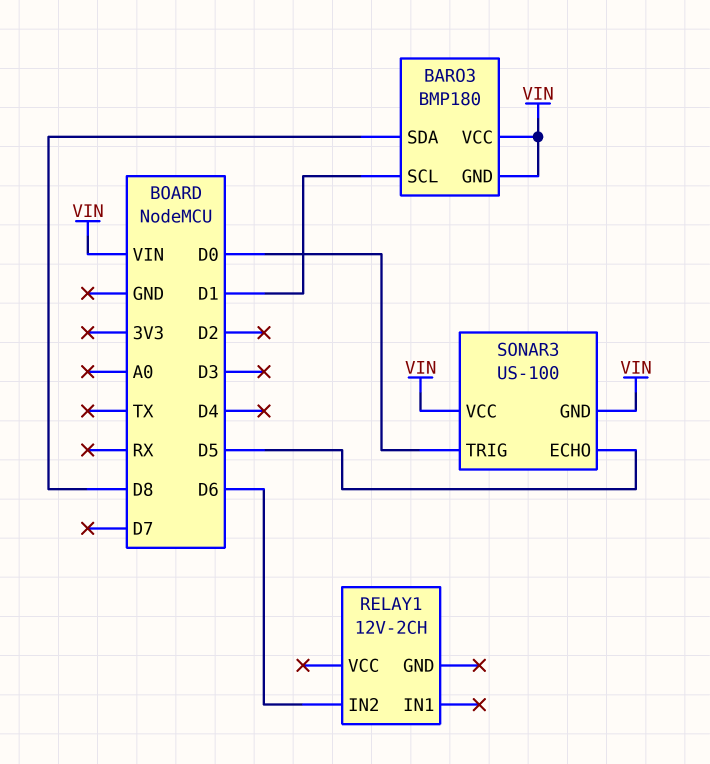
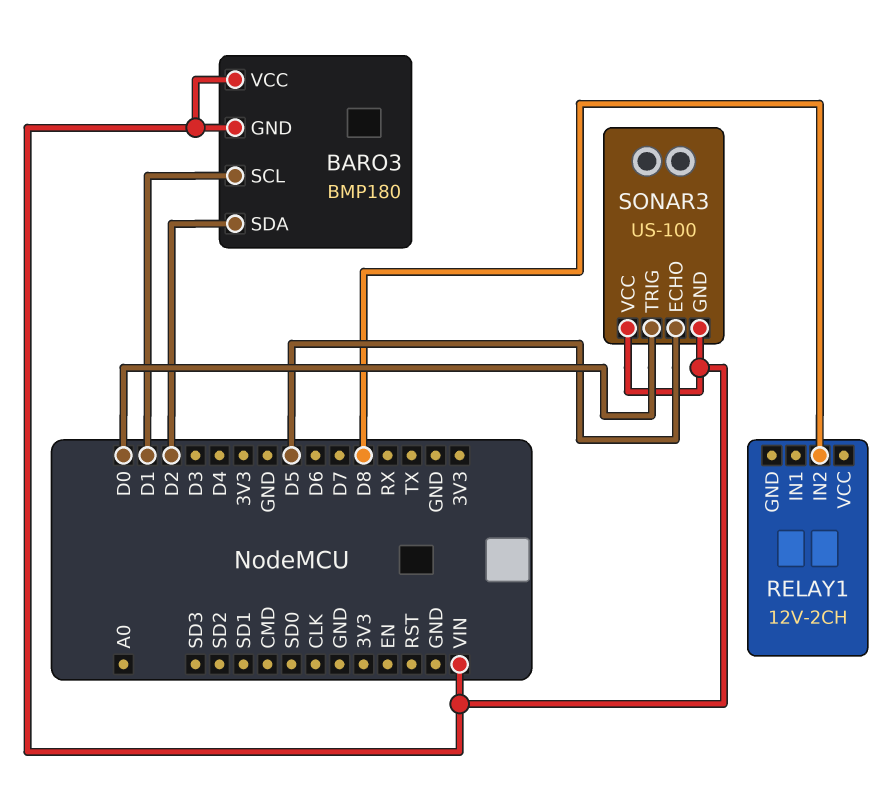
BARO3 pin SDA: D8 -> D2
RELAY1 pin IN2: D6 -> D8

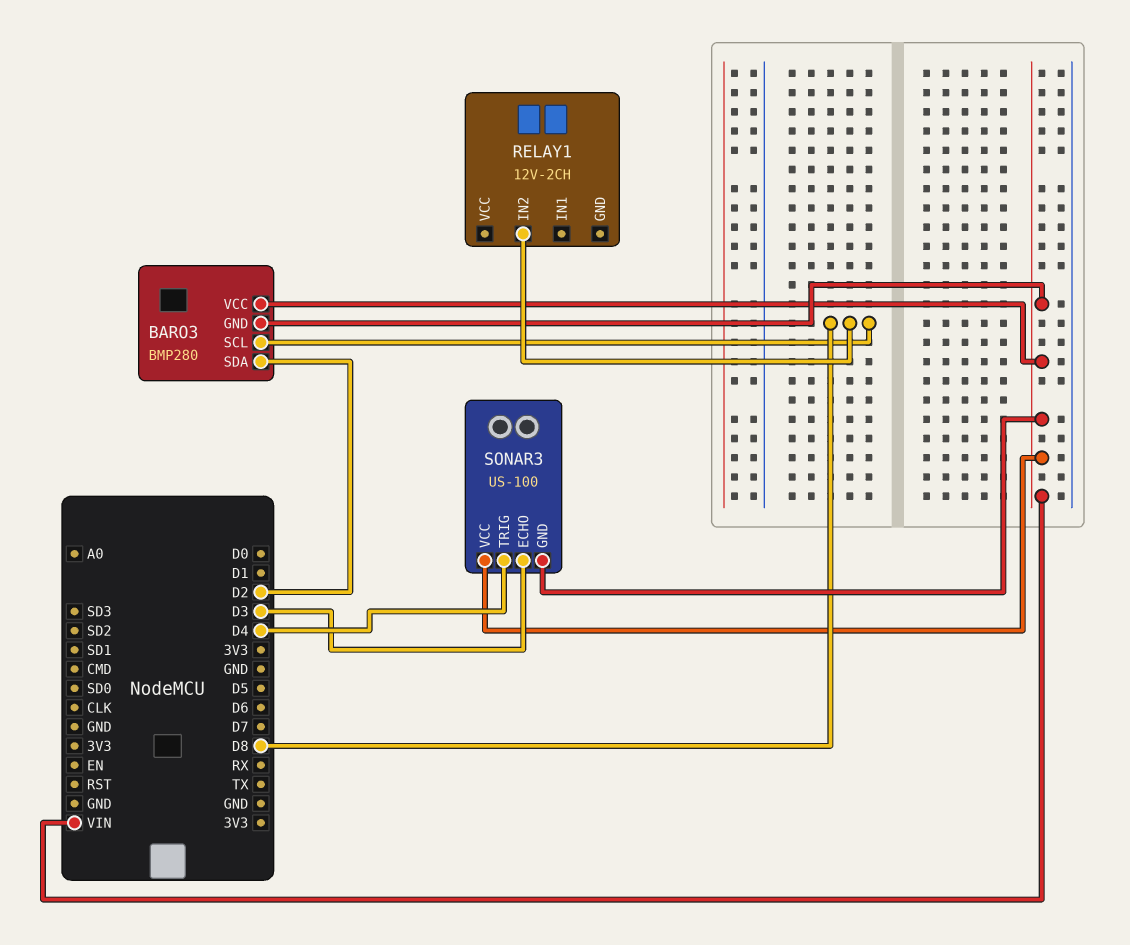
BARO3: BMP180 -> BMP280
BARO3 pin SCL: D1 -> D8
SONAR3 pin ECHO: D5 -> D3
SONAR3 pin TRIG: D0 -> D4

